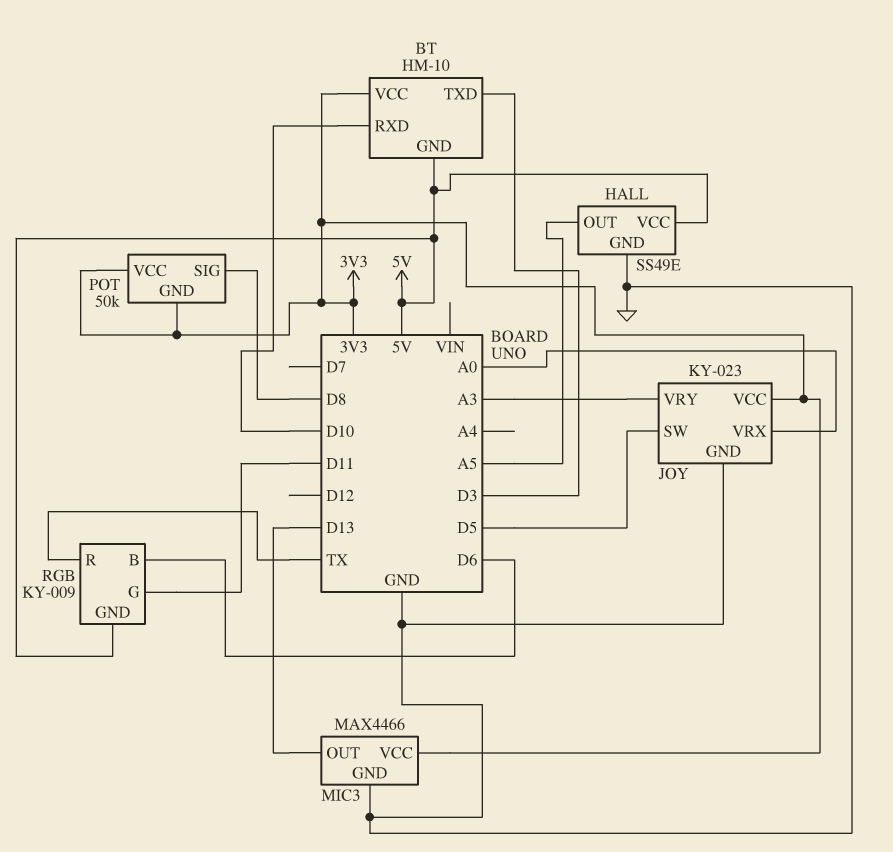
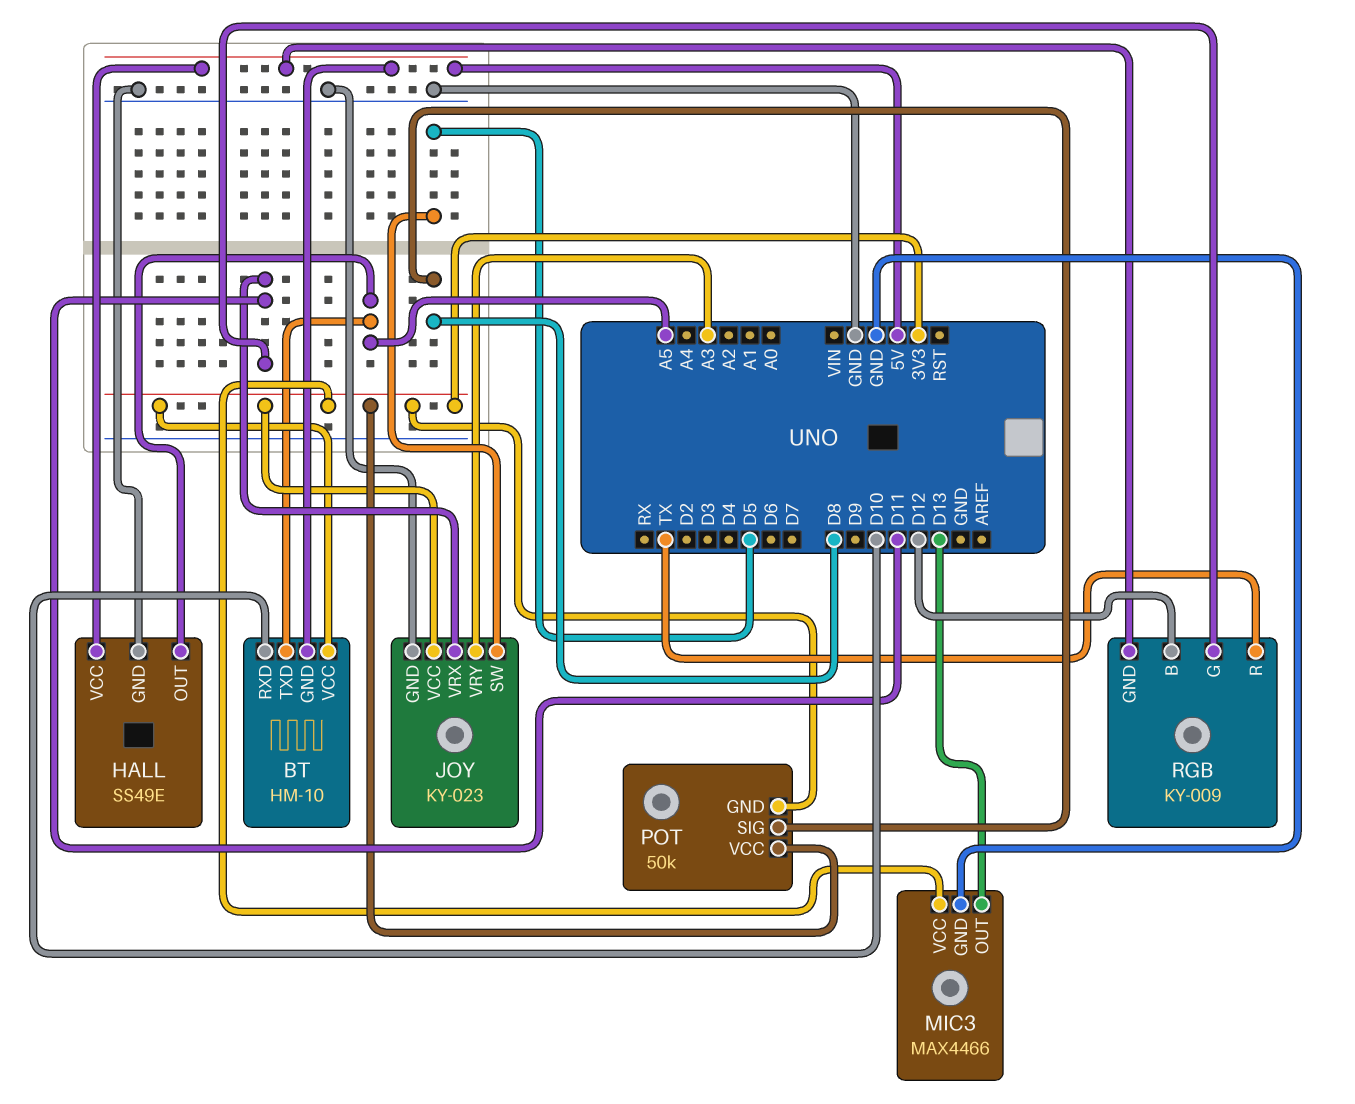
BT pin TXD: D3 -> A5
JOY pin VRX: A0 -> D11
RGB pin B: D6 -> D12

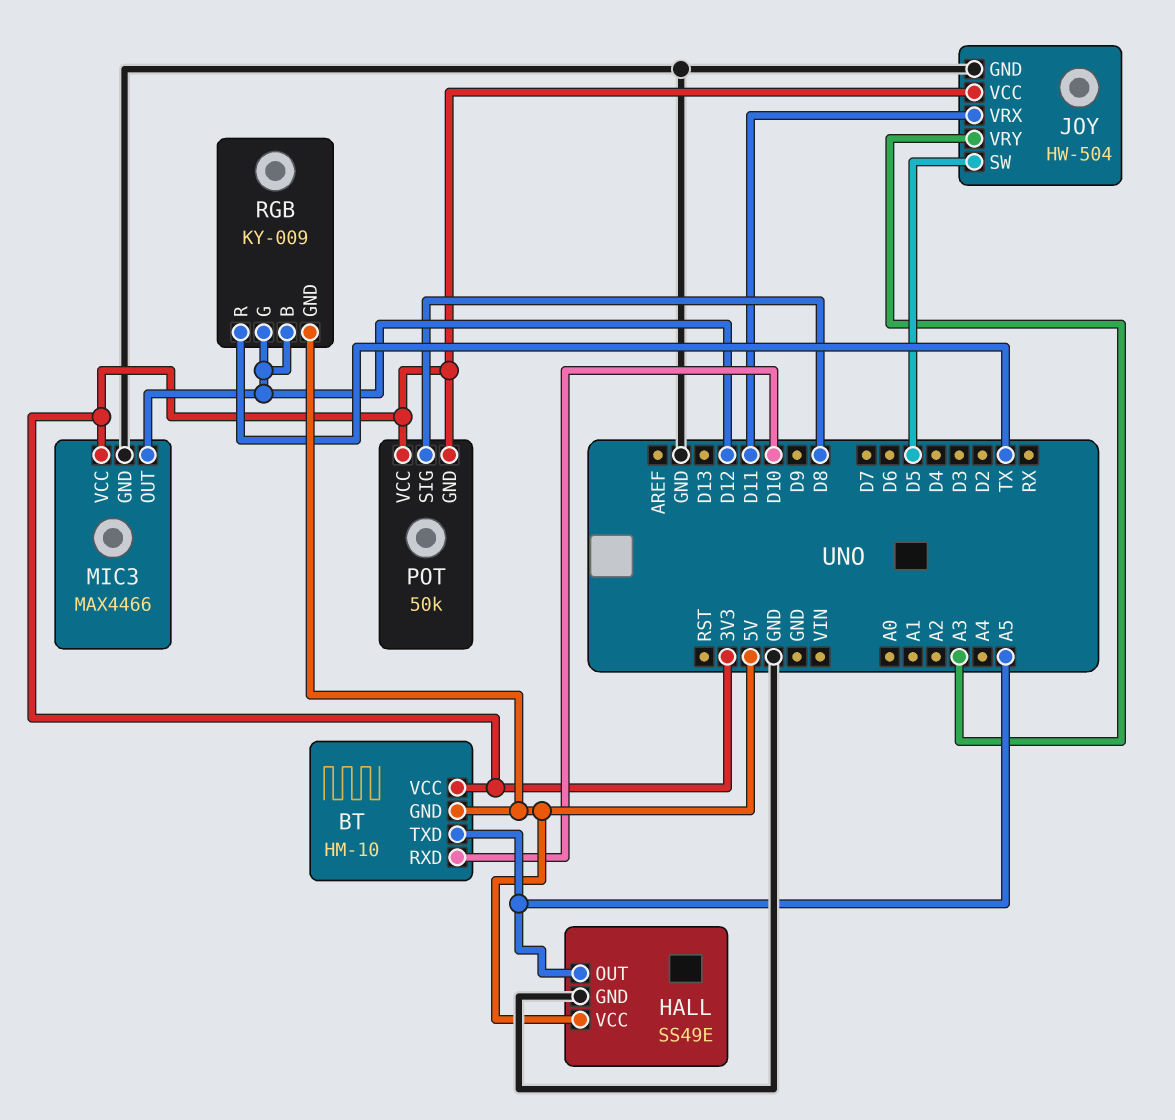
JOY: KY-023 -> HW-504
MIC3 pin OUT: D13 -> D12
RGB pin G: D11 -> D12

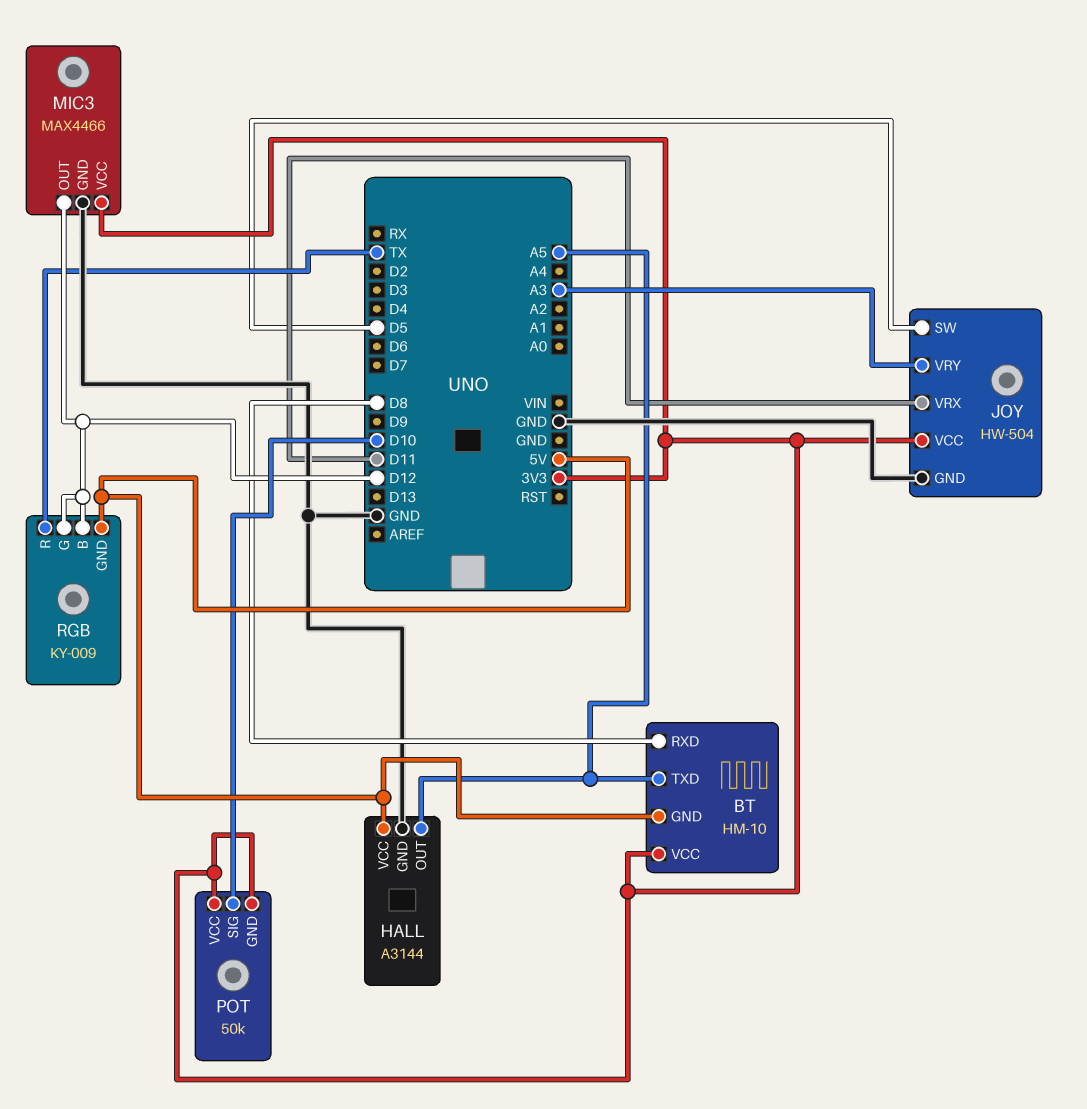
BT pin RXD: D10 -> D8
HALL: SS49E -> A3144
POT pin SIG: D8 -> D10

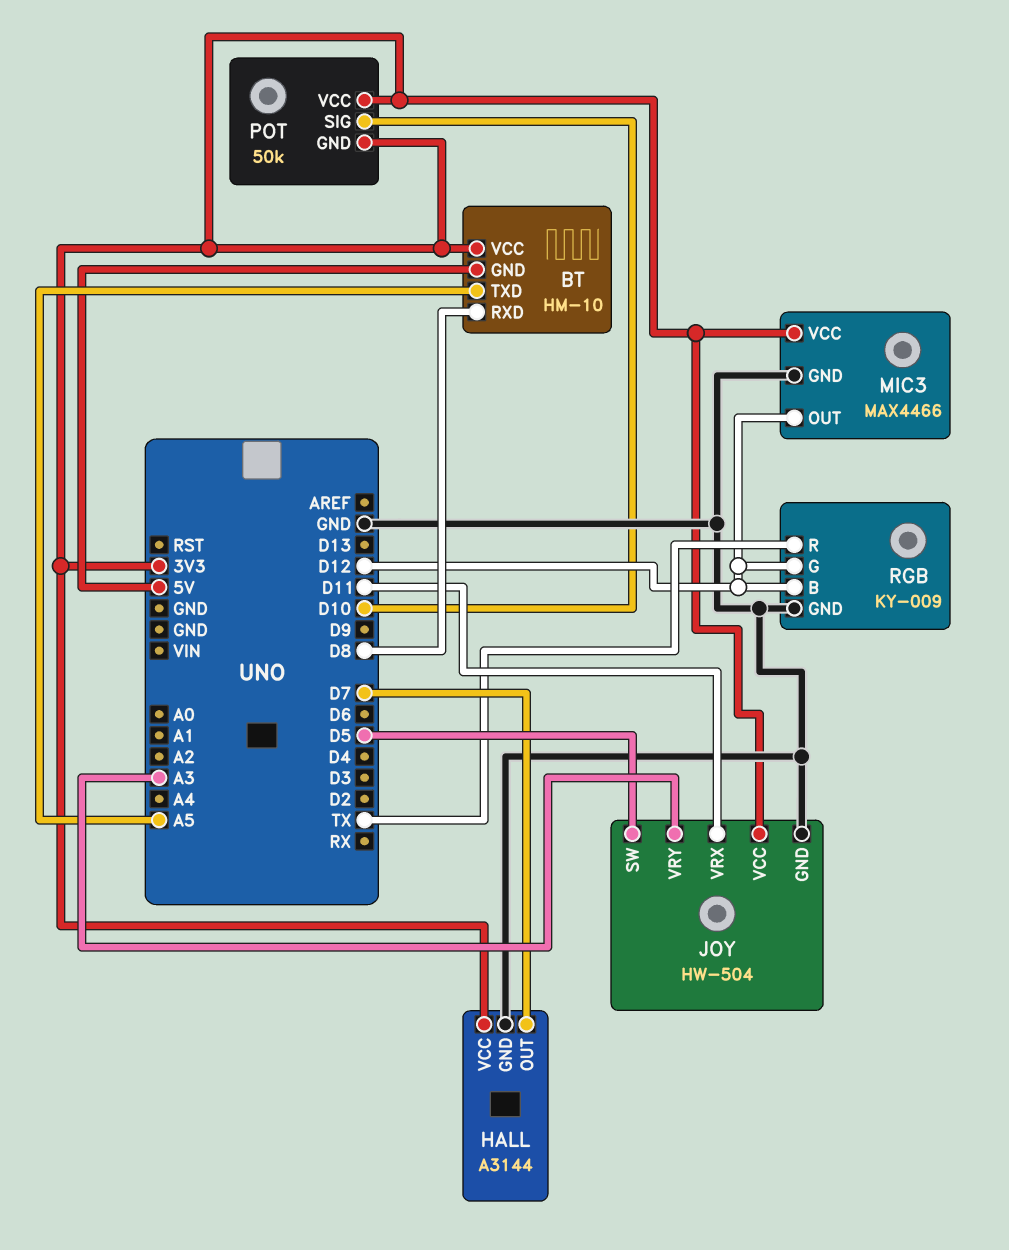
HALL pin OUT: A5 -> D7
HALL pin VCC: 5V -> 3V3
RGB pin GND: 5V -> GND

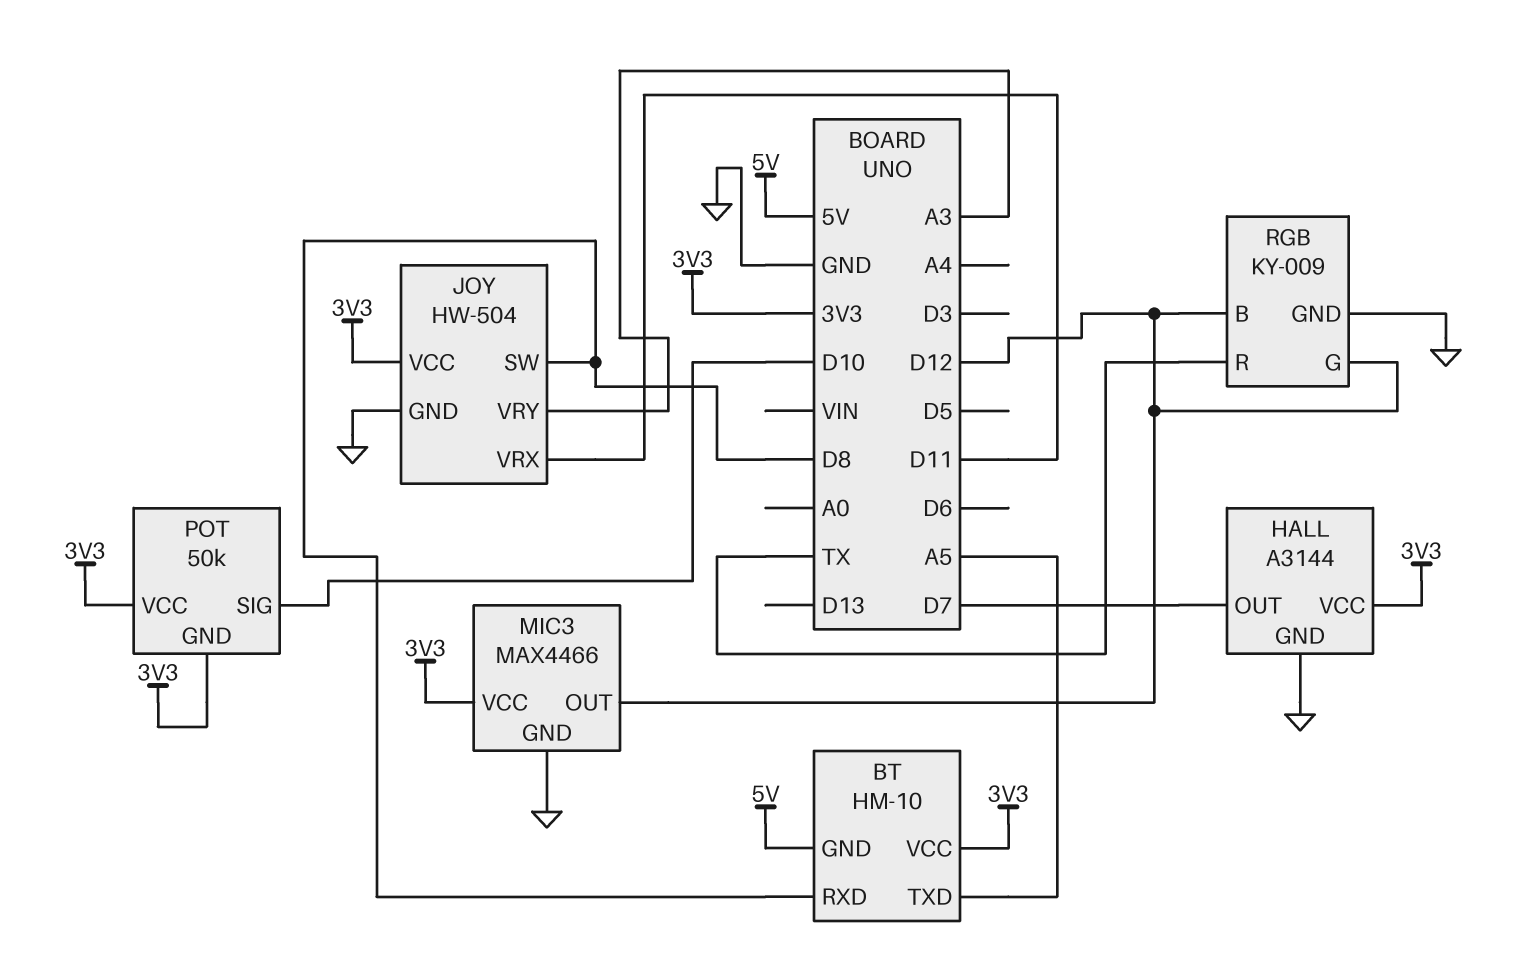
JOY pin SW: D5 -> D8

